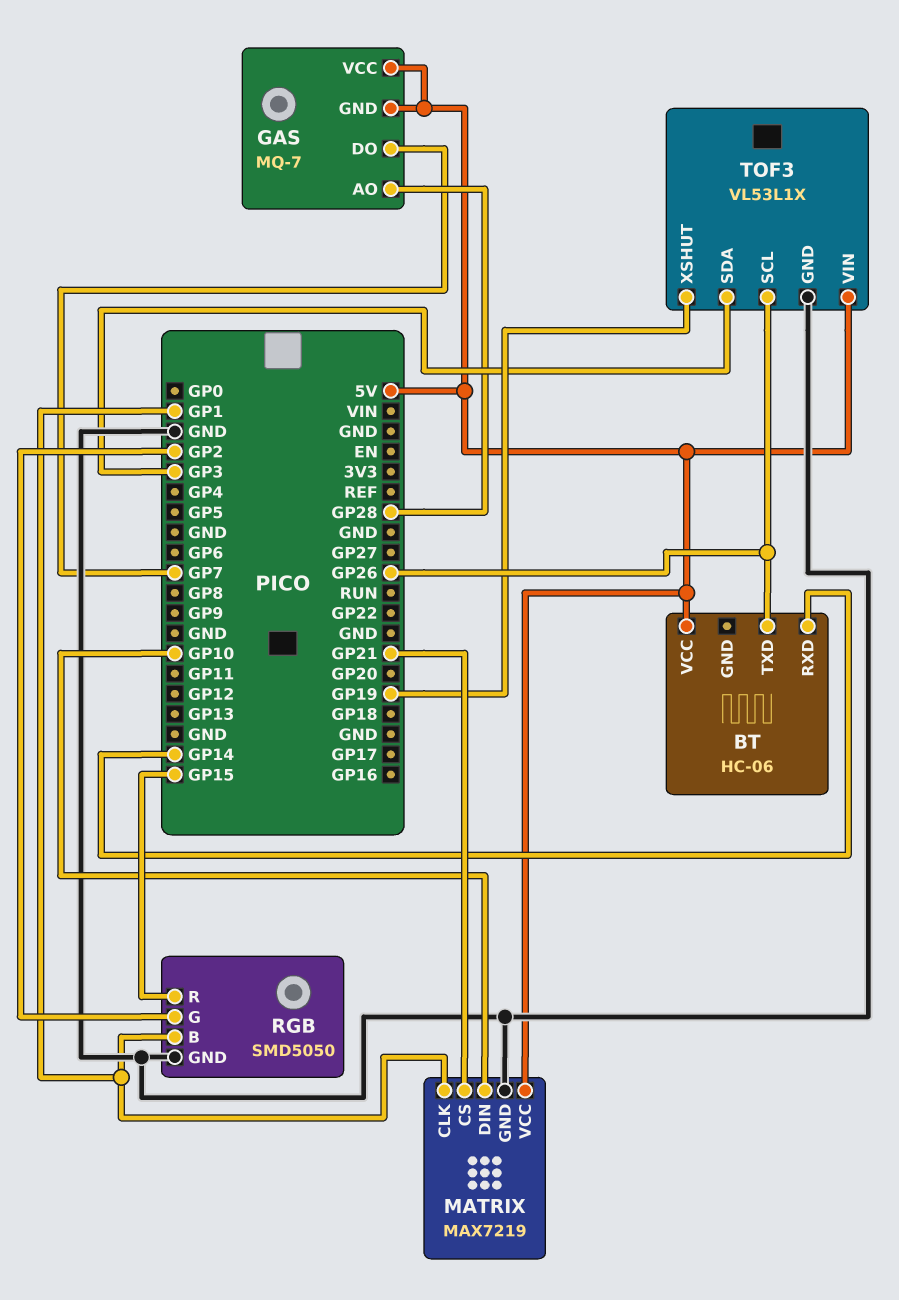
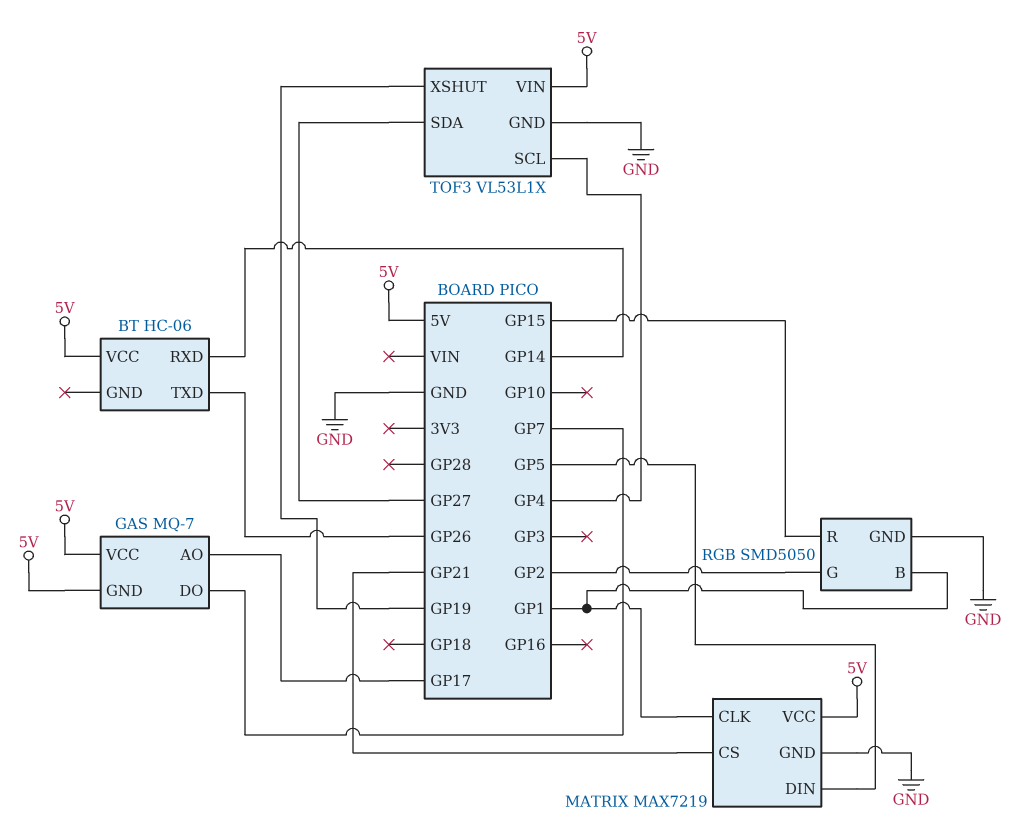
GAS pin AO: GP28 -> GP17
MATRIX pin DIN: GP10 -> GP5
TOF3 pin SCL: GP26 -> GP4
TOF3 pin SDA: GP3 -> GP27

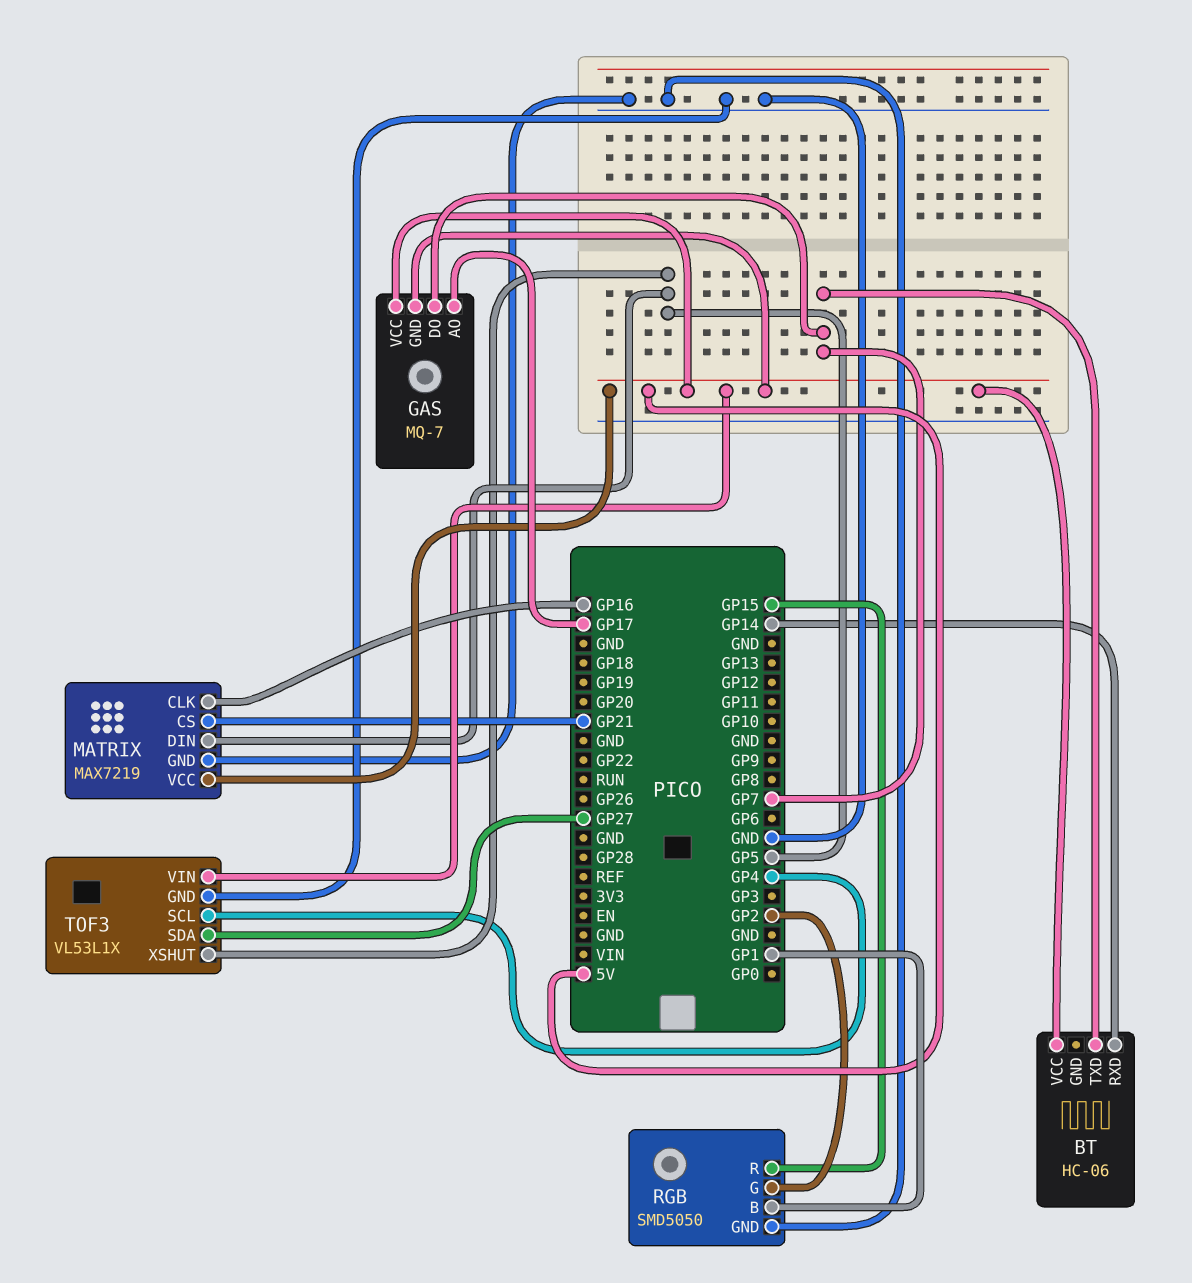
BT pin TXD: GP26 -> GP7
MATRIX pin CLK: GP1 -> GP16
TOF3 pin XSHUT: GP19 -> GP5

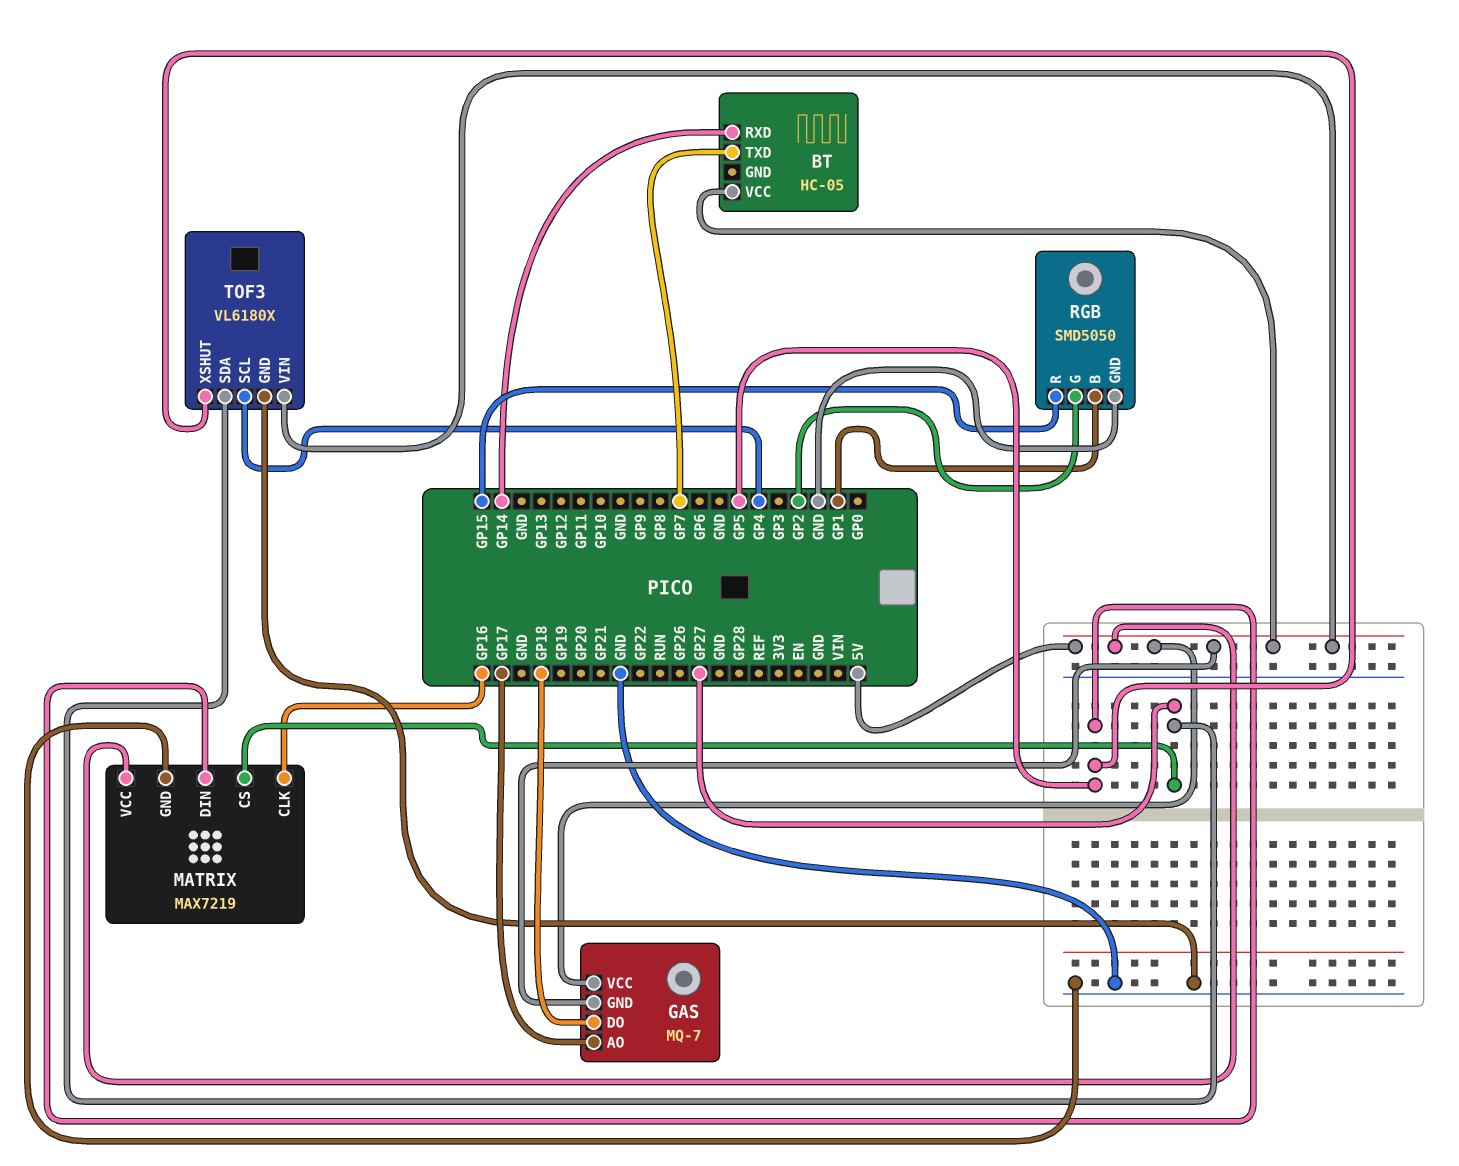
BT: HC-06 -> HC-05
GAS pin DO: GP7 -> GP18
MATRIX pin CS: GP21 -> GP27
TOF3: VL53L1X -> VL6180X

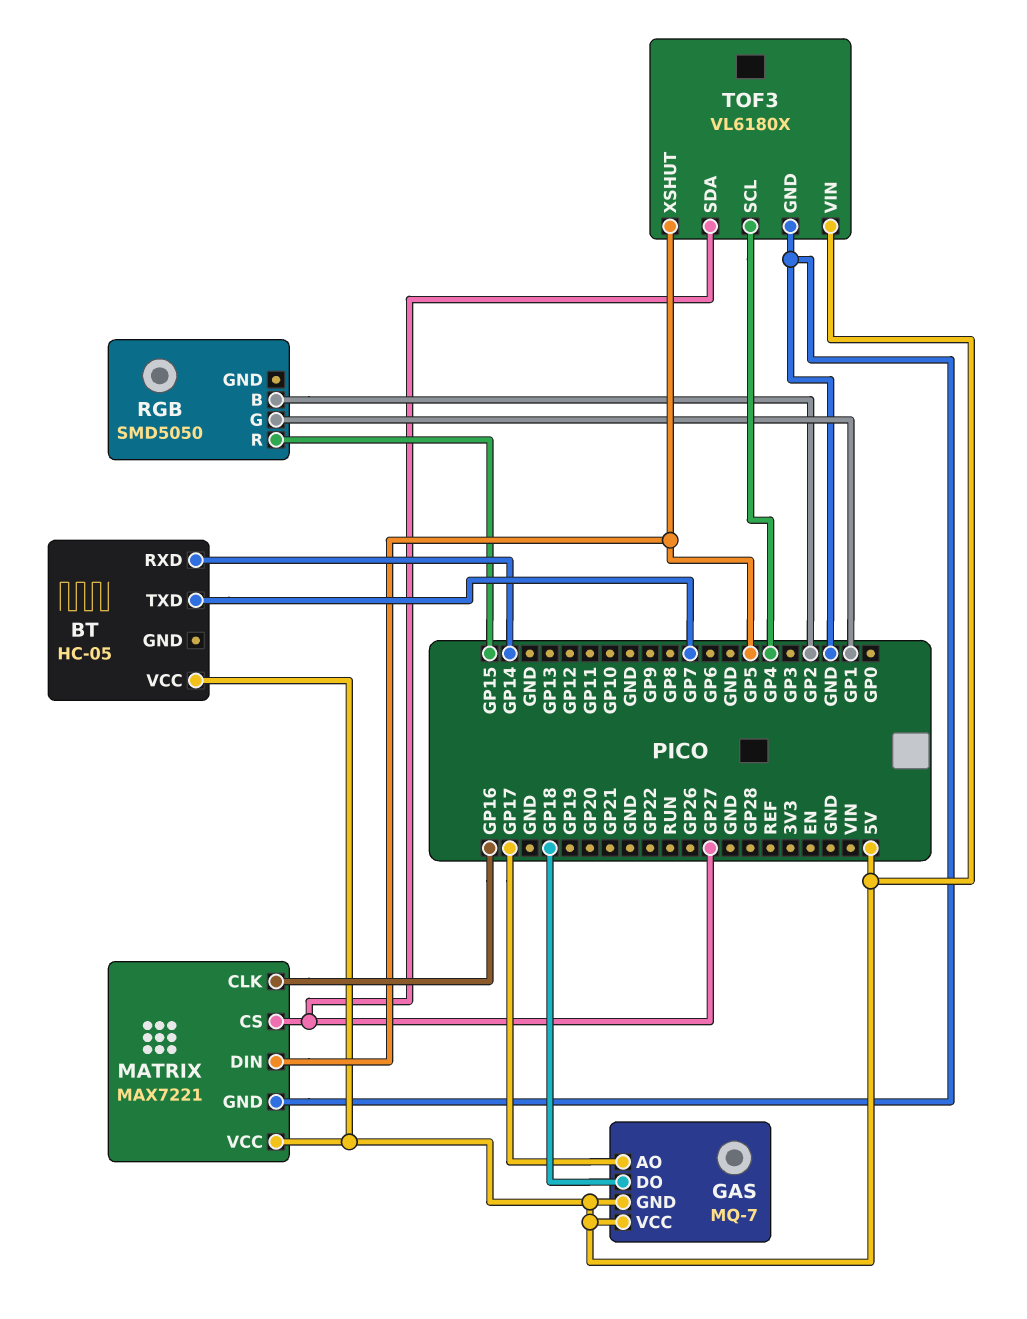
MATRIX: MAX7219 -> MAX7221
RGB pin B: GP1 -> GP2
RGB pin G: GP2 -> GP1
RGB pin GND: GND -> none

